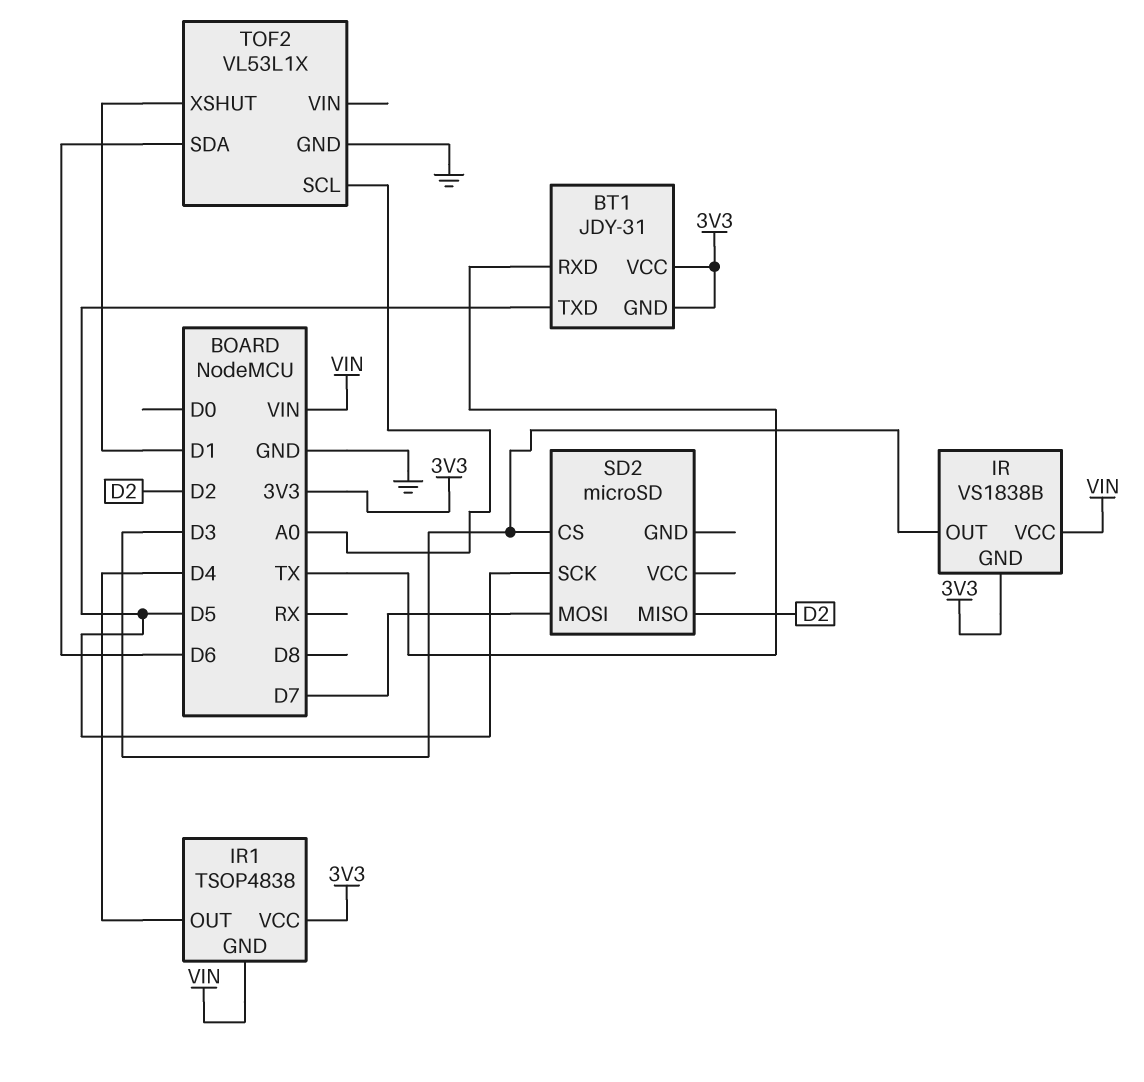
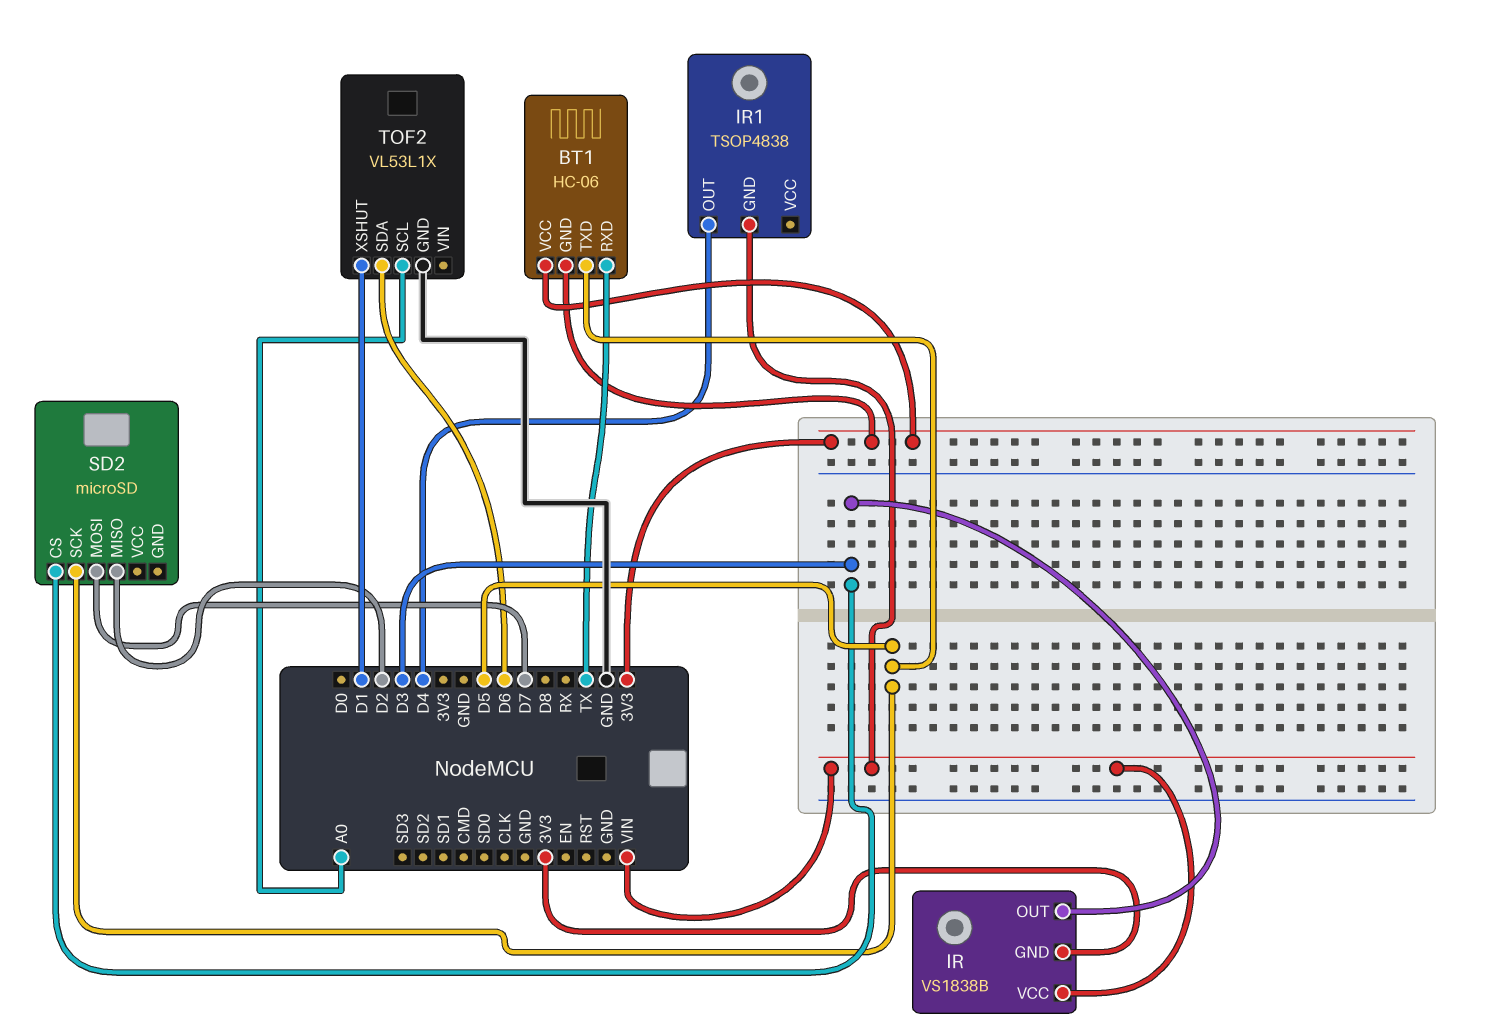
BT1: JDY-31 -> HC-06
IR1 pin VCC: 3V3 -> none

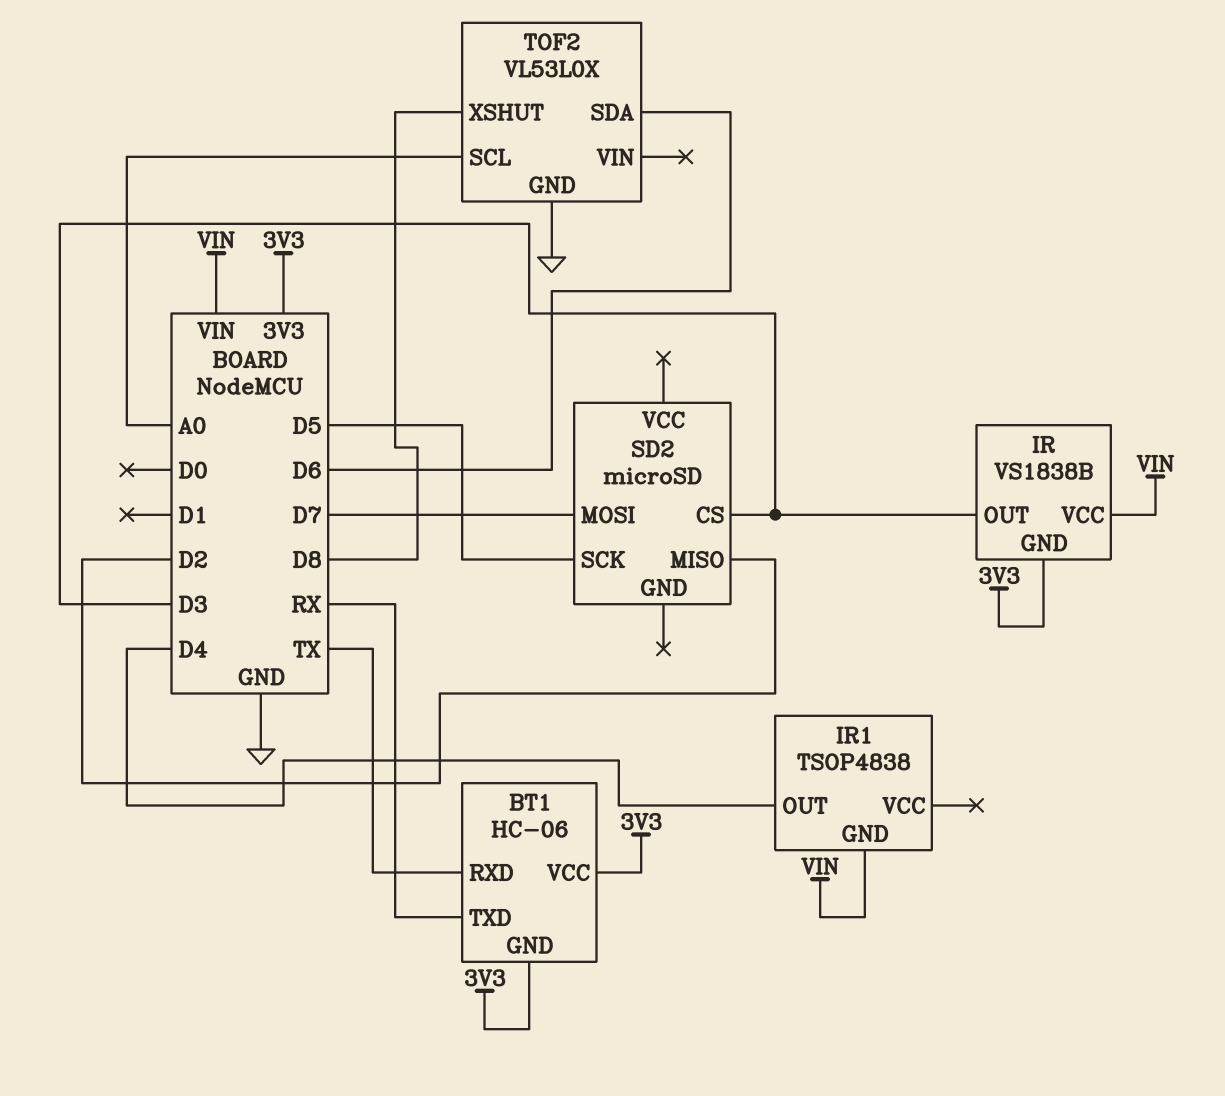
BT1 pin TXD: D5 -> RX
TOF2: VL53L1X -> VL53L0X
TOF2 pin XSHUT: D1 -> D8

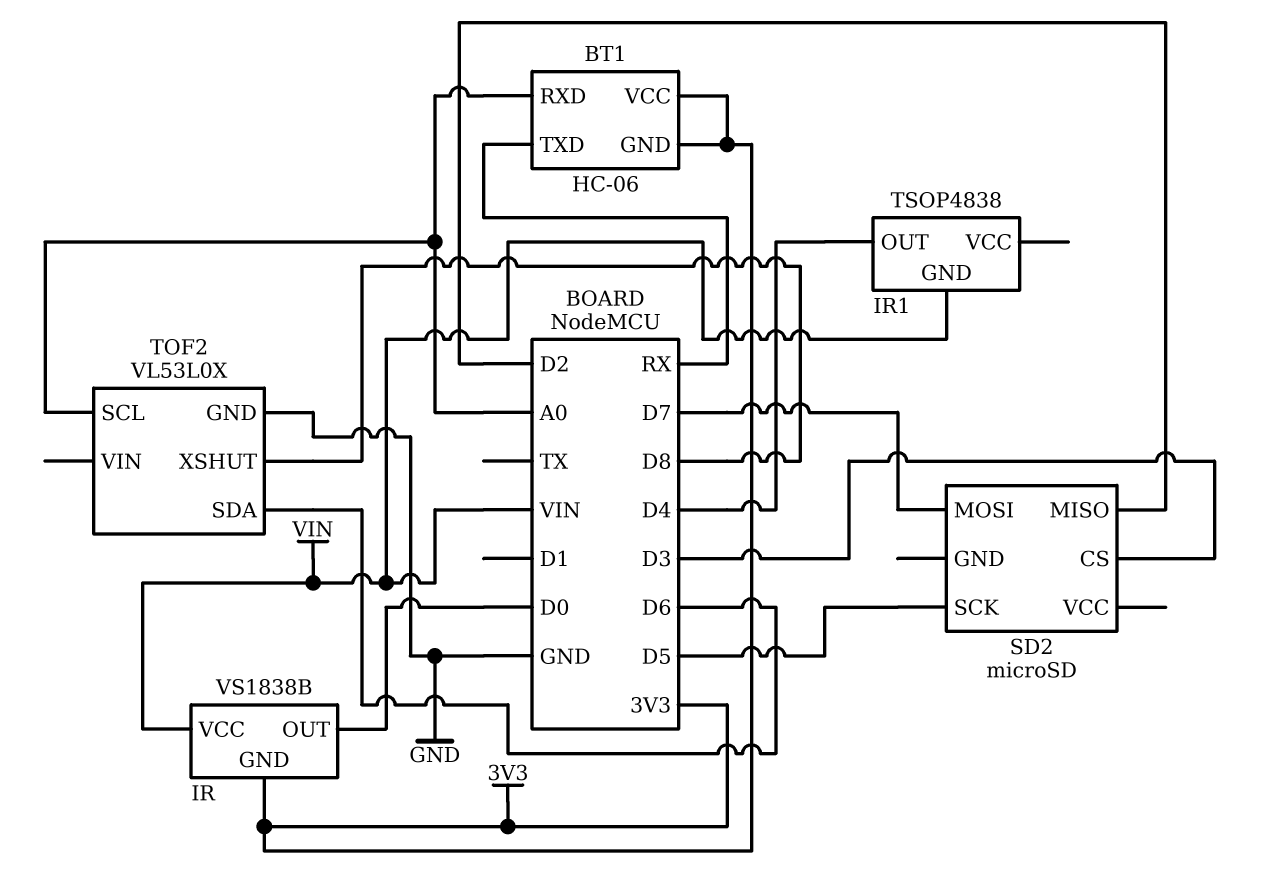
BT1 pin RXD: TX -> A0
IR pin OUT: D3 -> D0

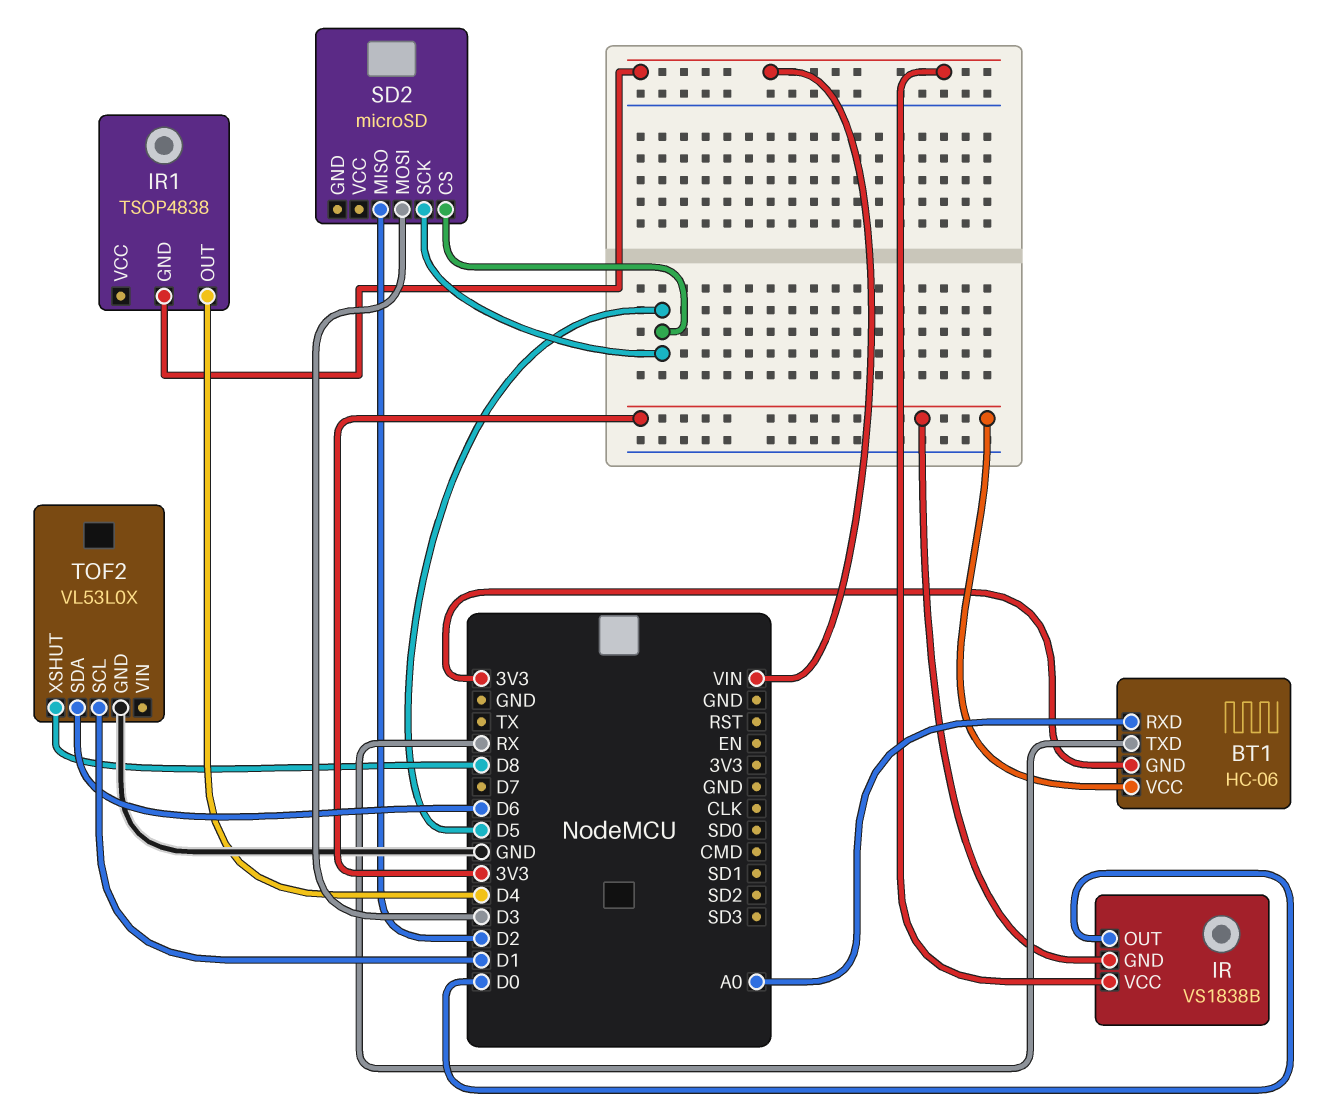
SD2 pin CS: D3 -> D5
SD2 pin MOSI: D7 -> D3
TOF2 pin SCL: A0 -> D1

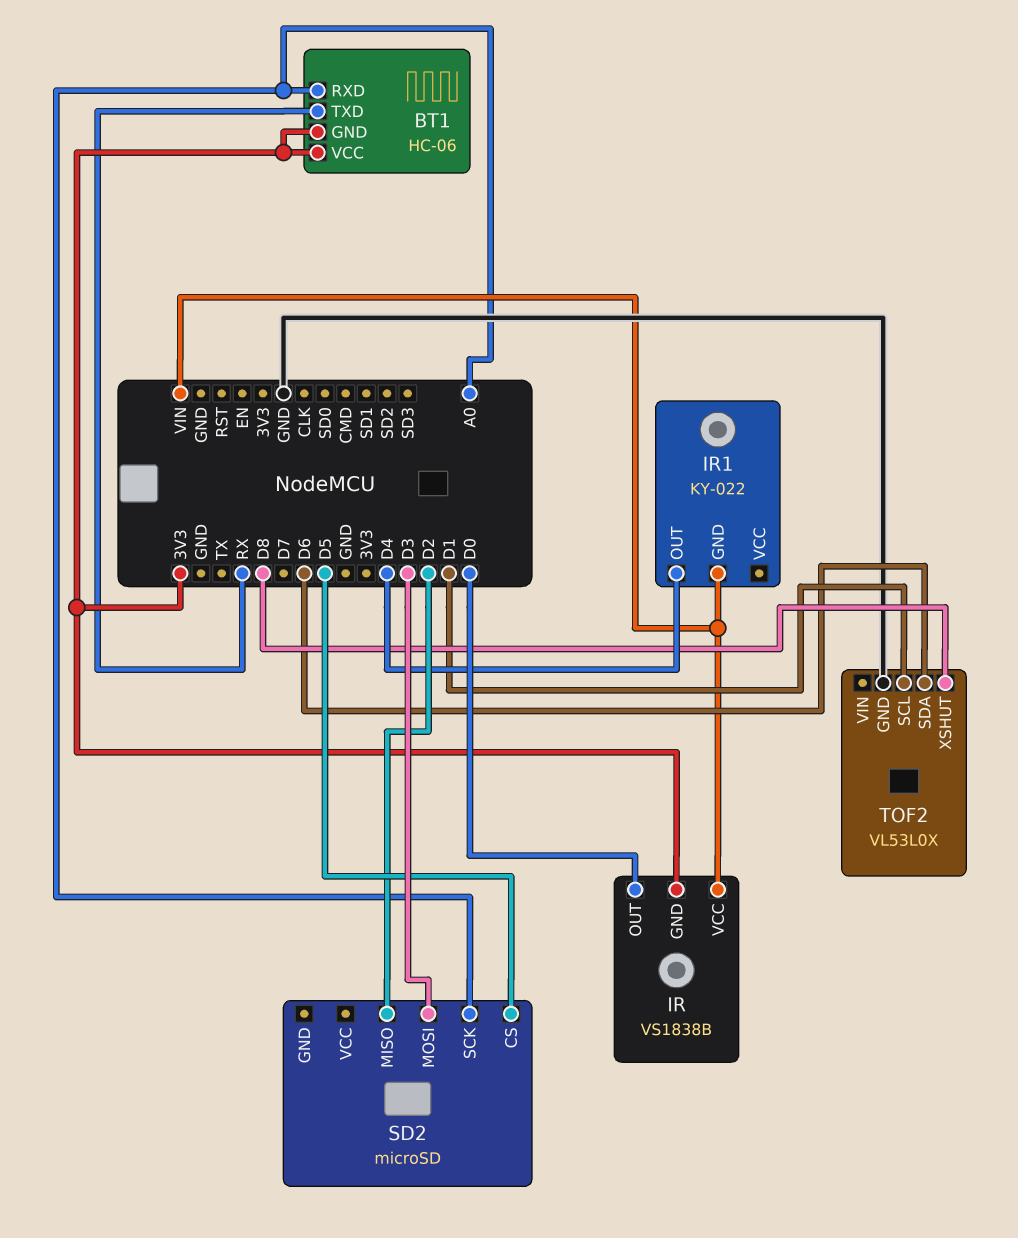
IR1: TSOP4838 -> KY-022
SD2 pin SCK: D5 -> A0

